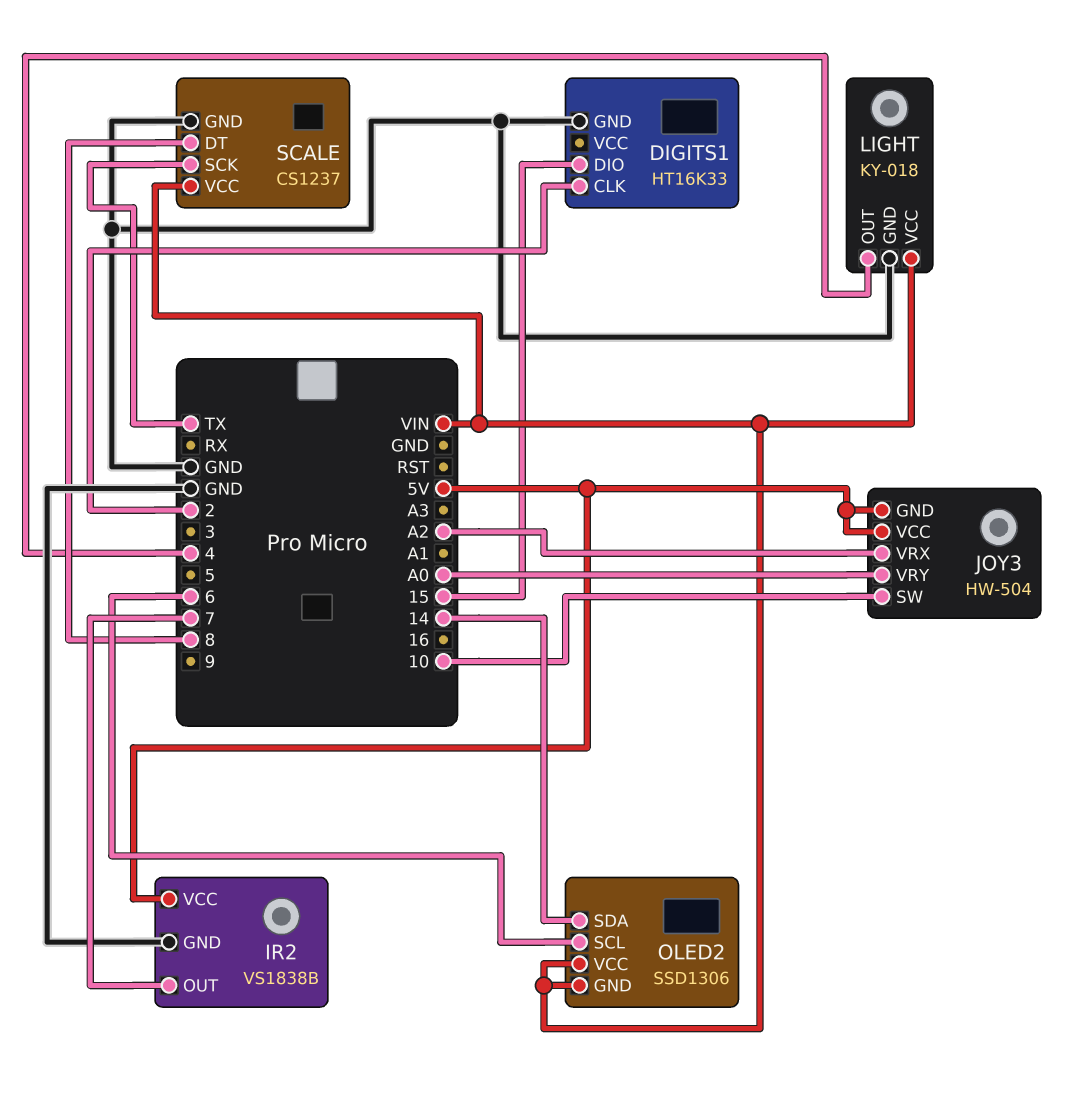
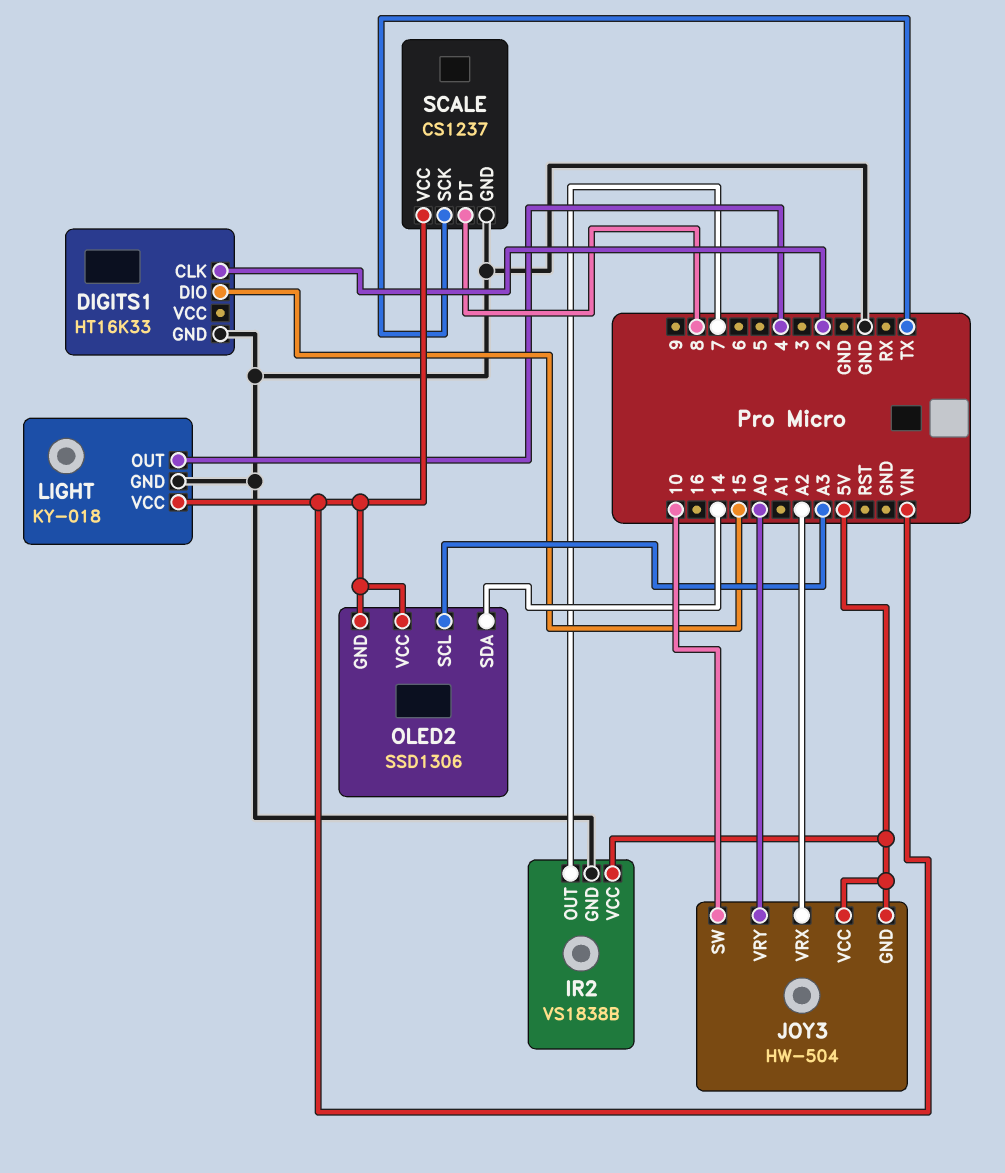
OLED2 pin SCL: 6 -> A3

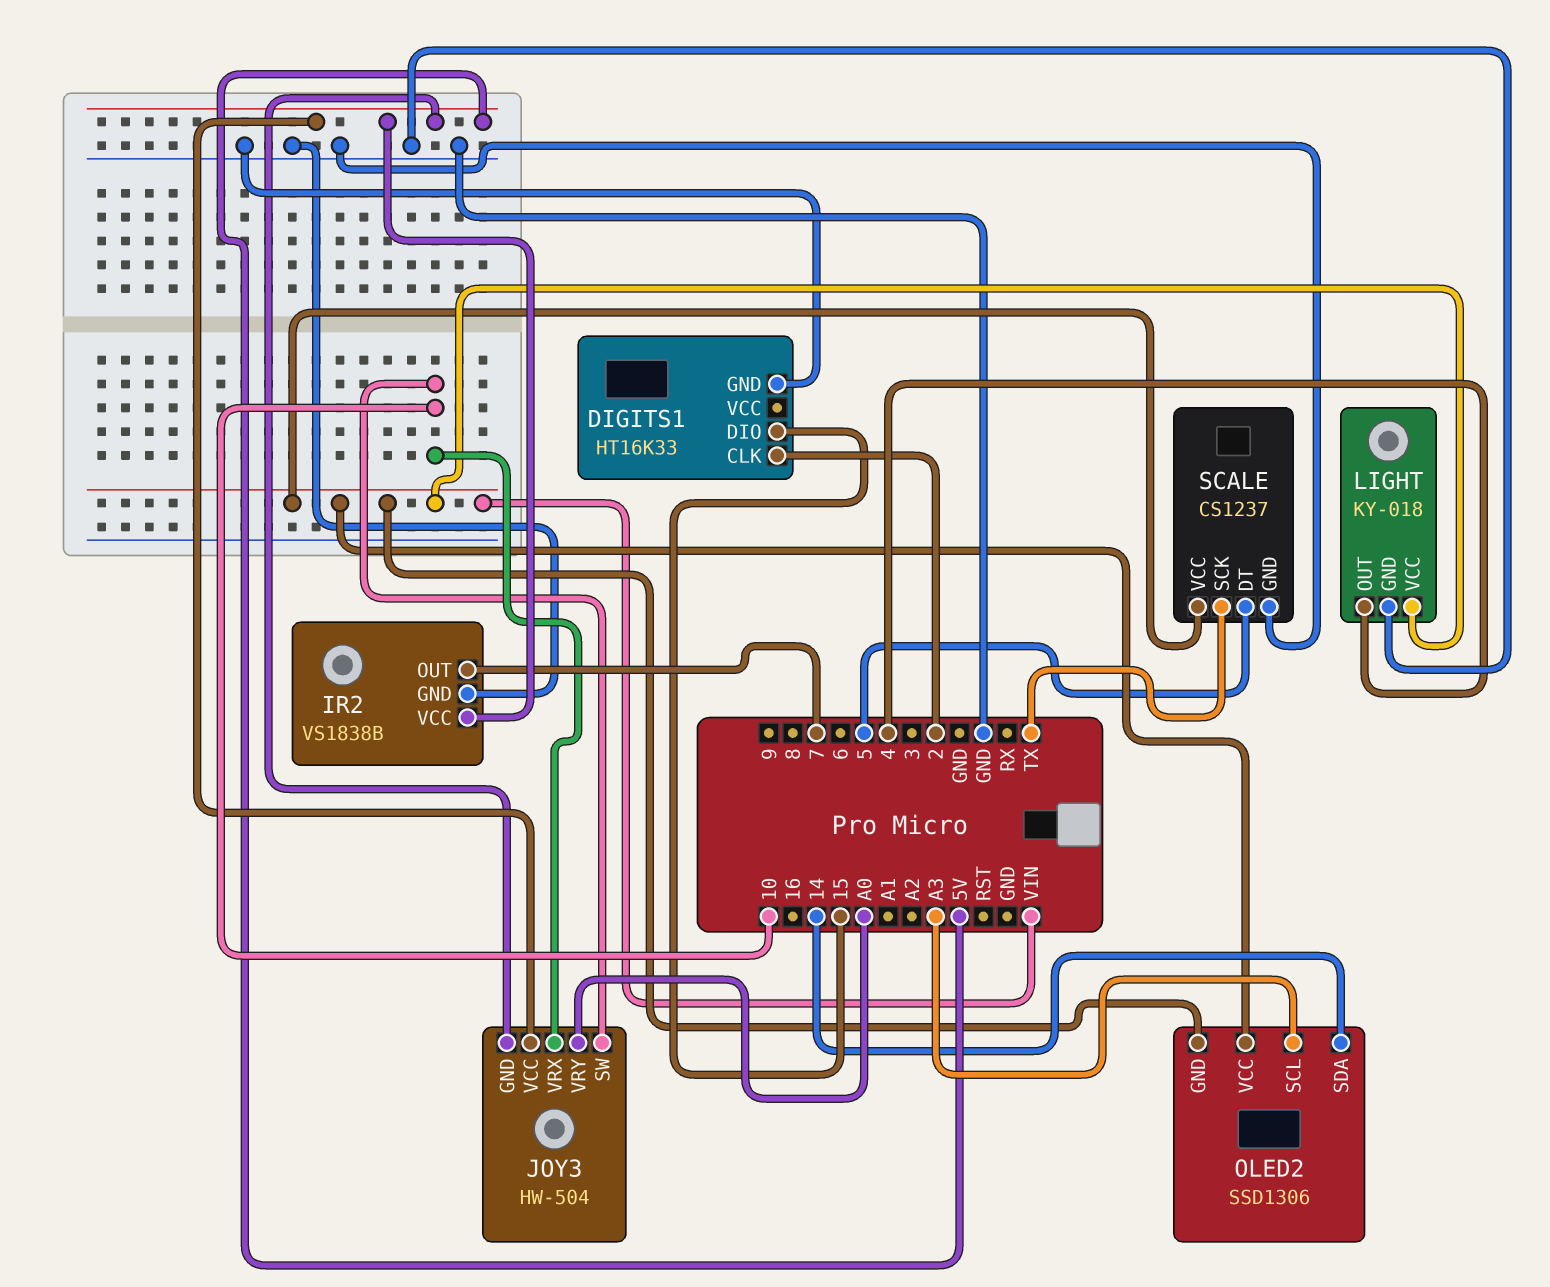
JOY3 pin VRX: A2 -> 10
SCALE pin DT: 8 -> 5

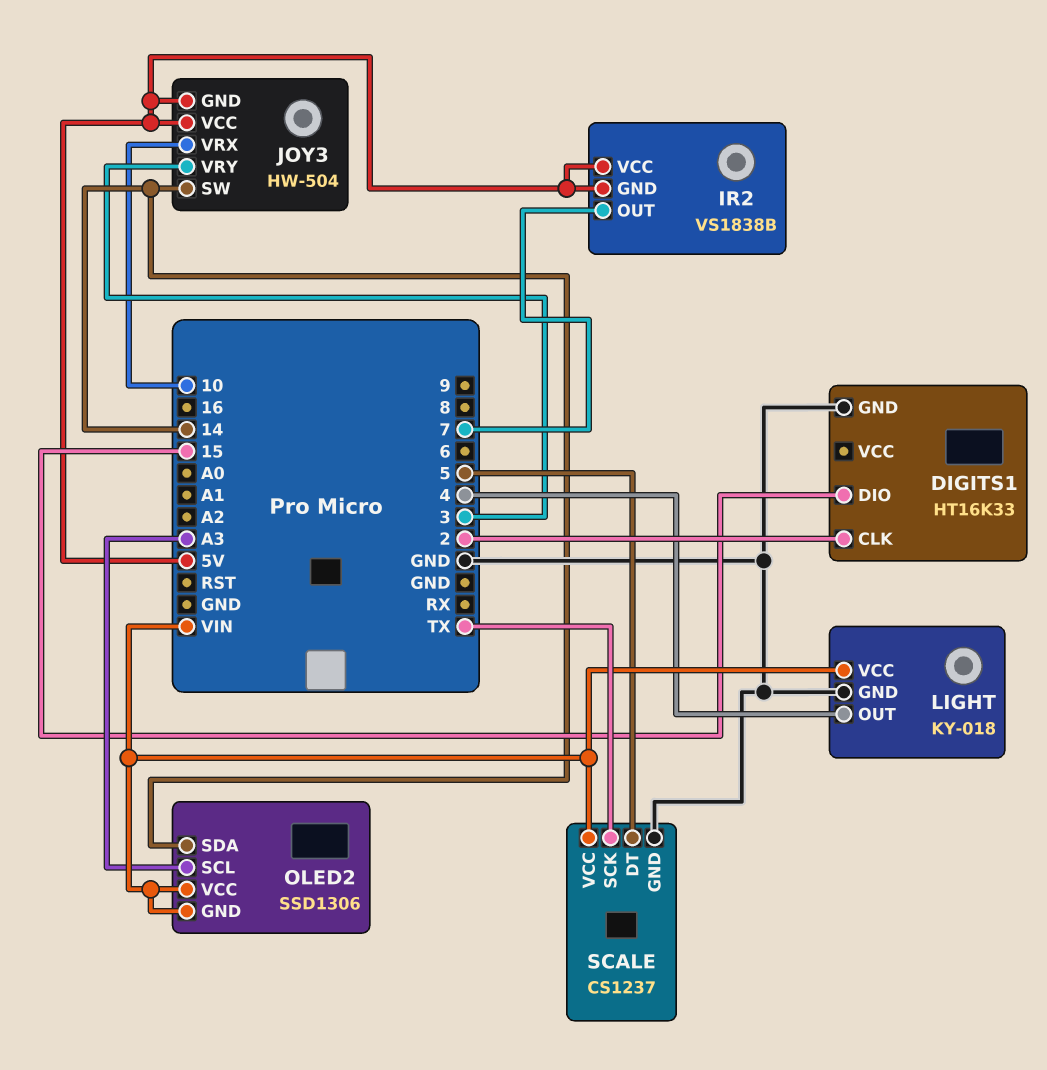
IR2 pin GND: GND -> 5V
JOY3 pin SW: 10 -> 14
JOY3 pin VRY: A0 -> 3

